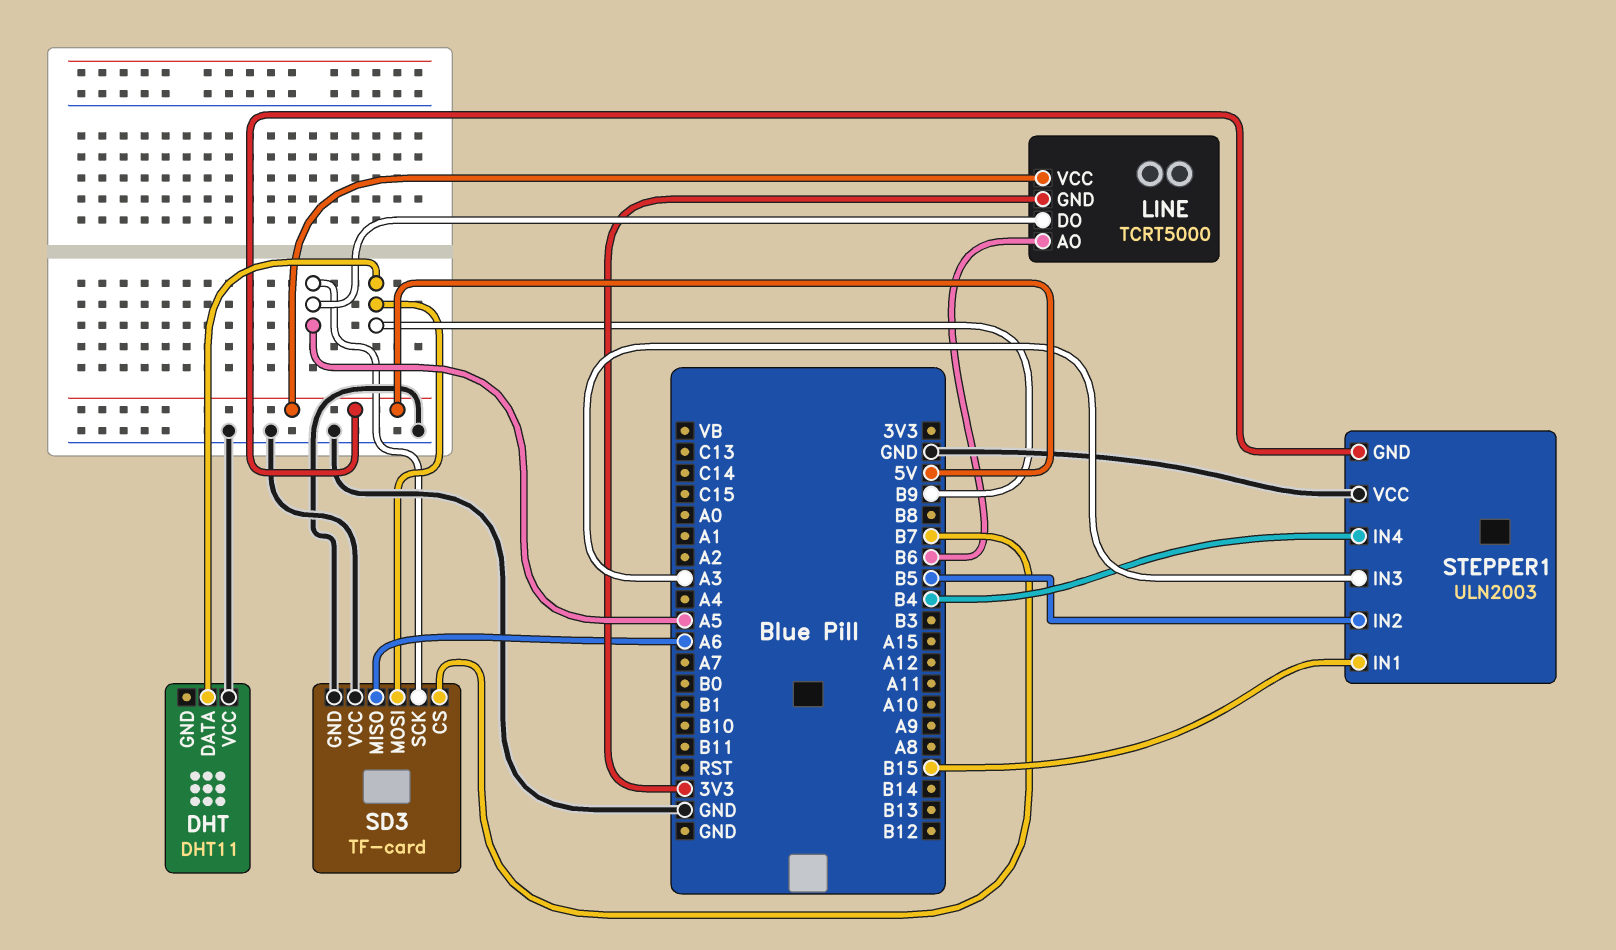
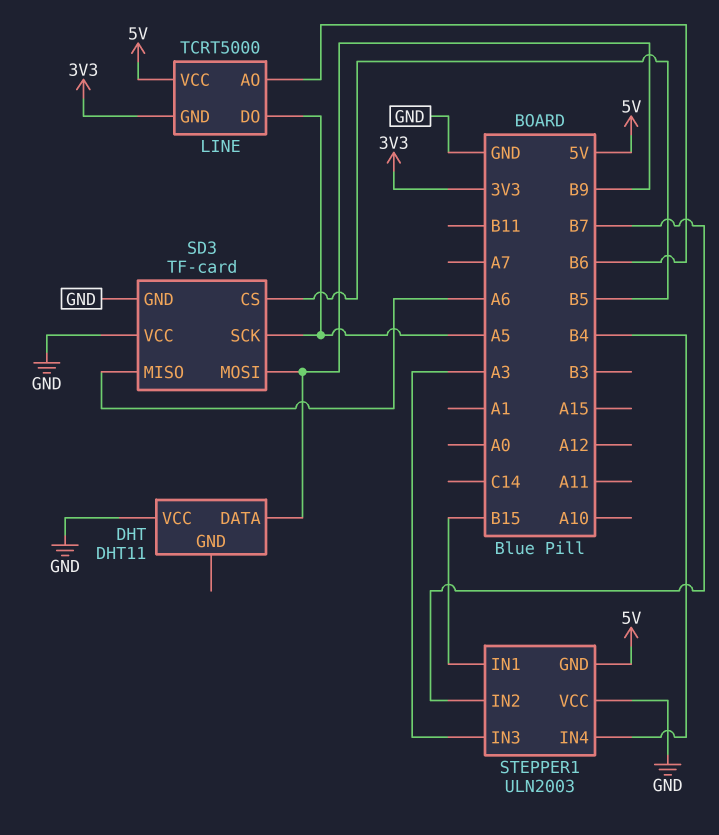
SD3 pin CS: B7 -> B5
STEPPER1 pin IN2: B5 -> B7

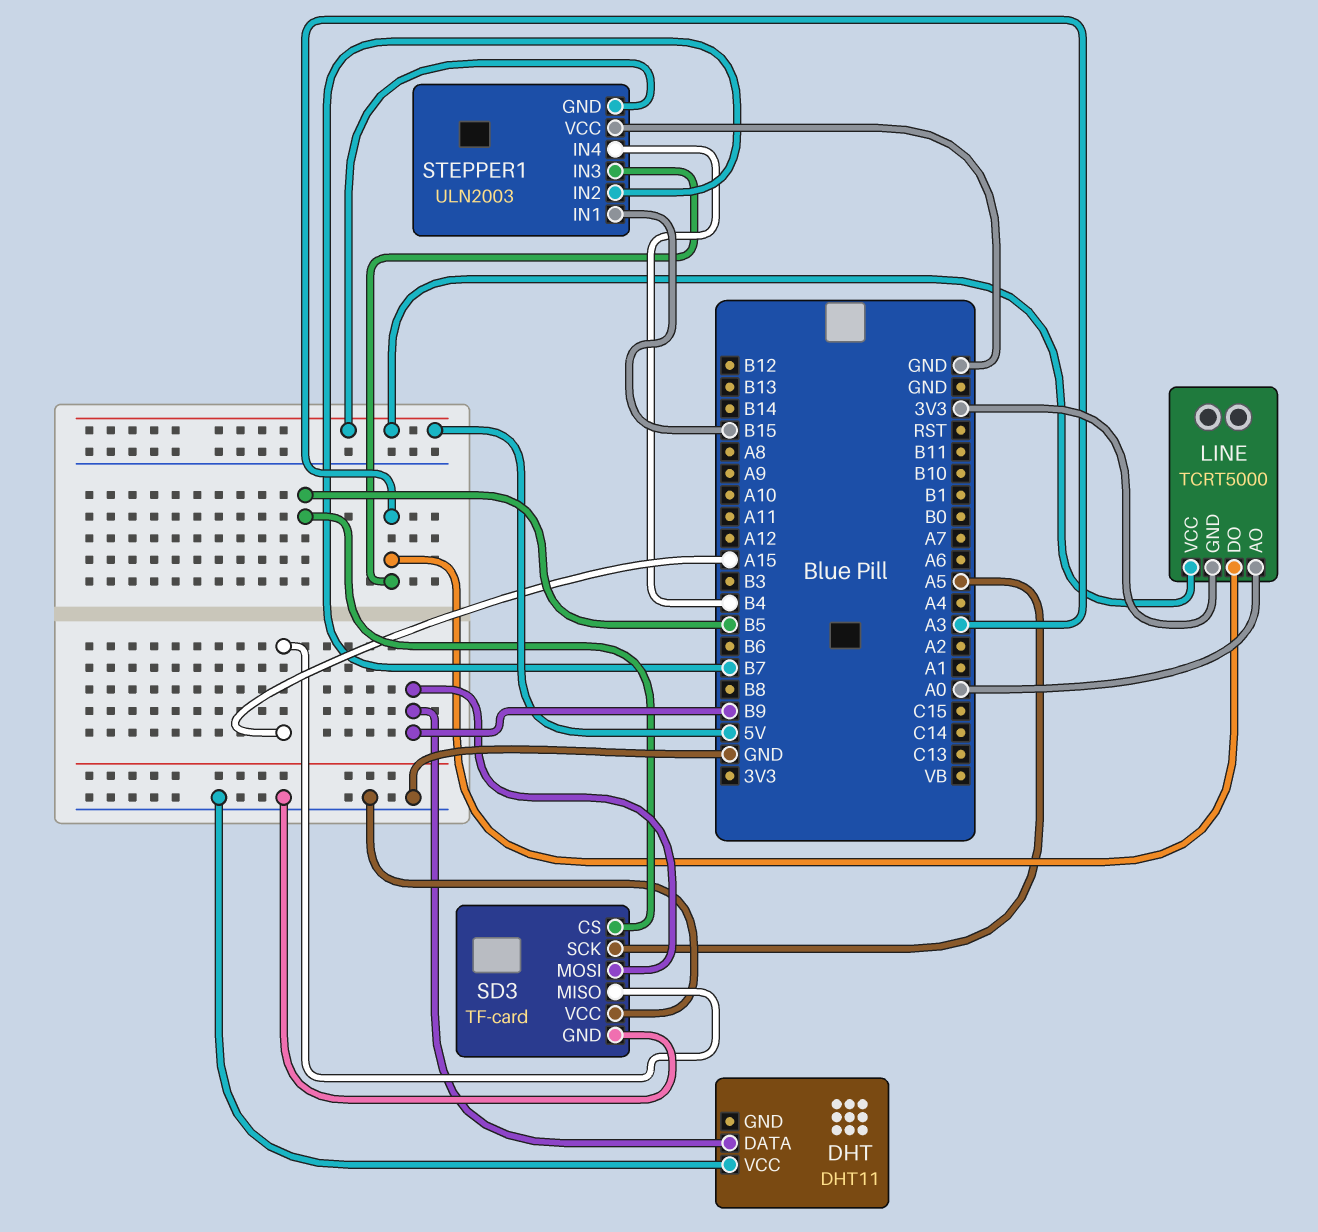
LINE pin AO: B6 -> A0
LINE pin DO: A5 -> A3
SD3 pin MISO: A6 -> A15

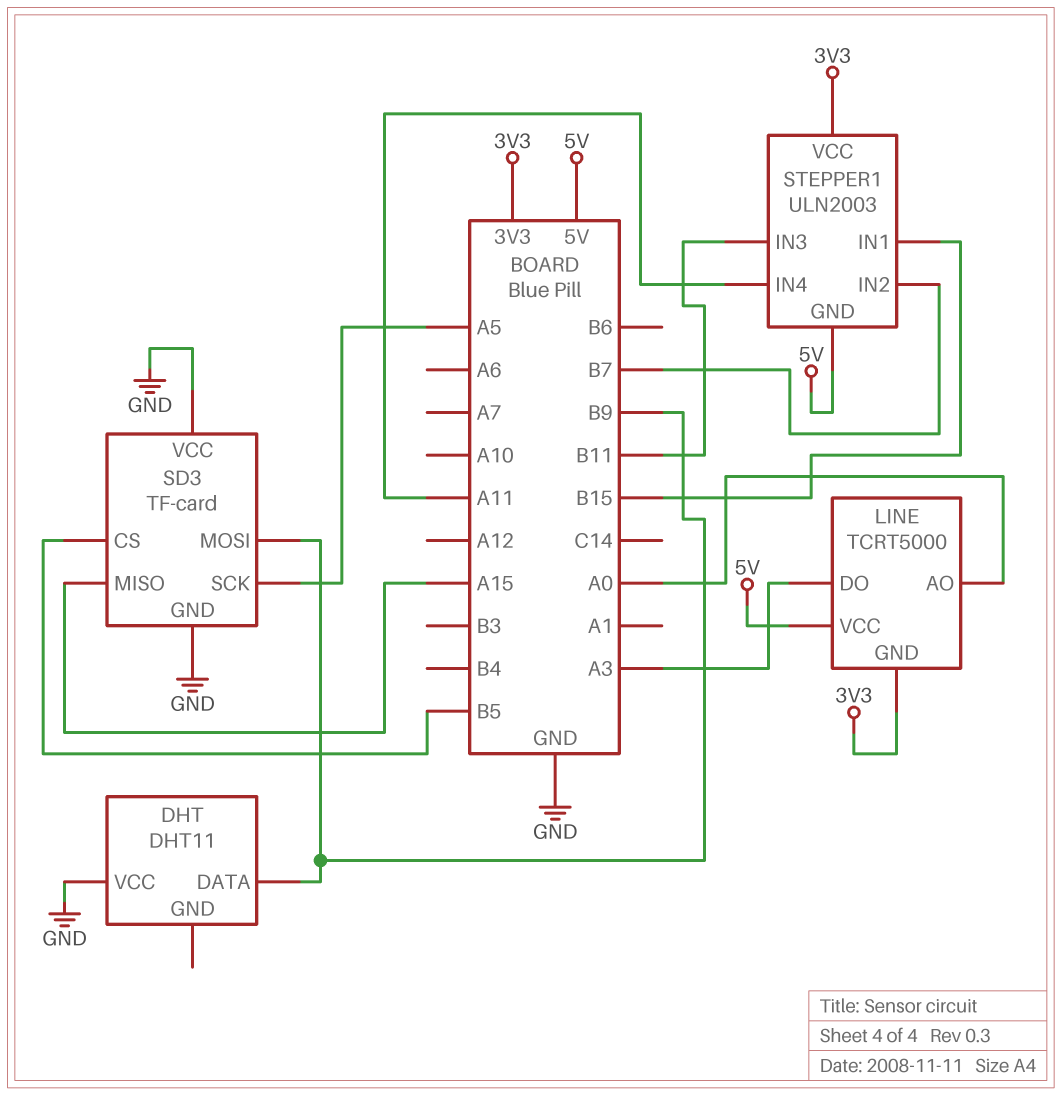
STEPPER1 pin IN3: A3 -> B11
STEPPER1 pin IN4: B4 -> A11
STEPPER1 pin VCC: GND -> 3V3

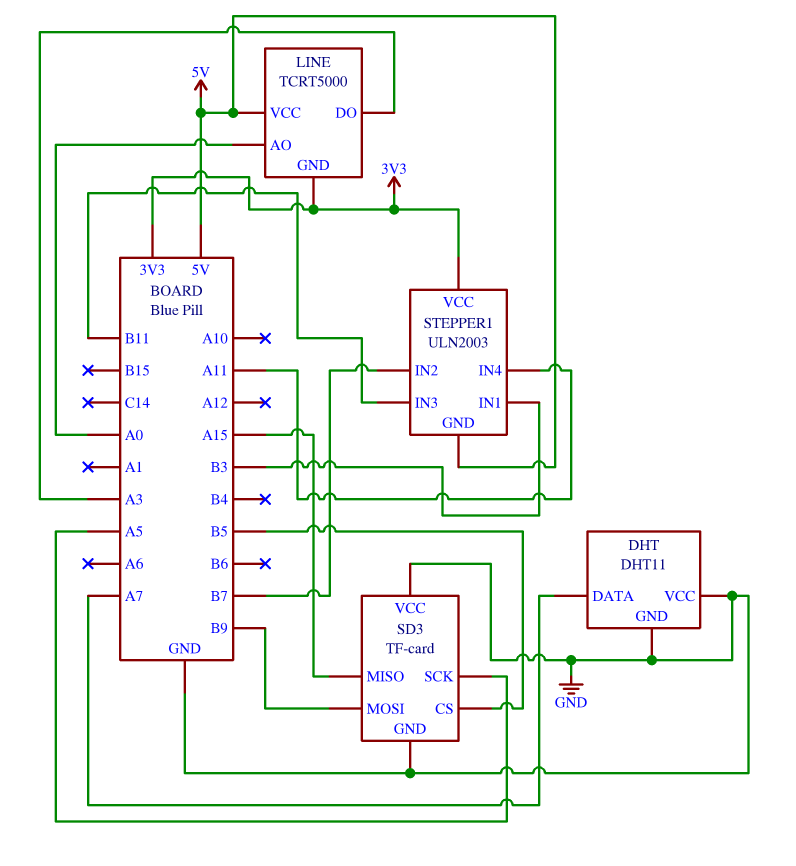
DHT pin DATA: B9 -> A7
DHT pin GND: none -> GND
STEPPER1 pin IN1: B15 -> B3

